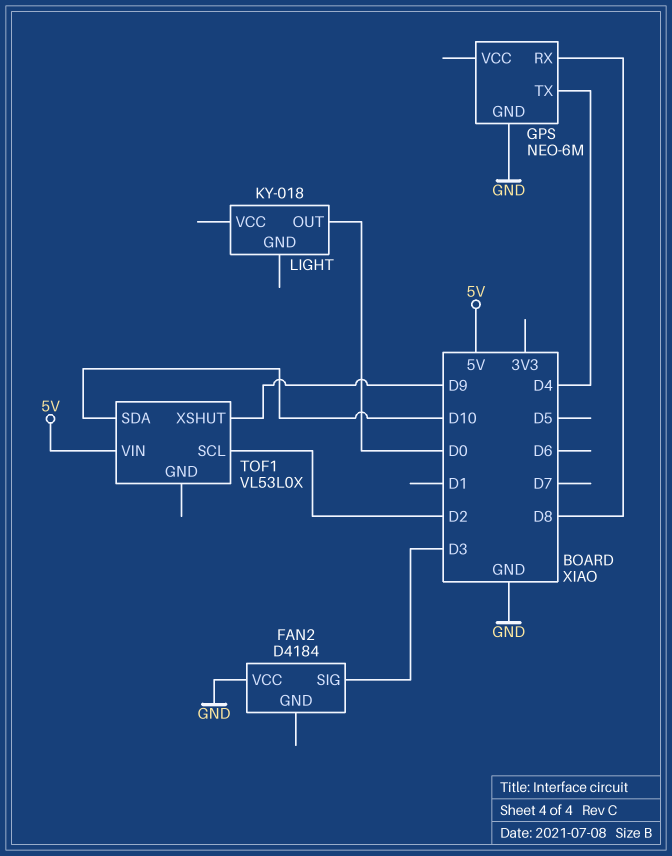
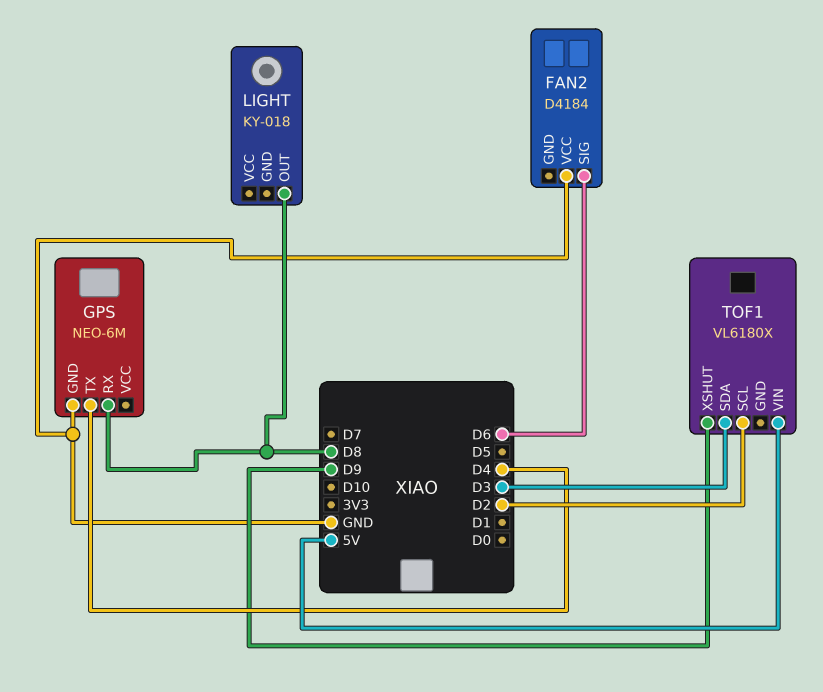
FAN2 pin SIG: D3 -> D6
LIGHT pin OUT: D0 -> D8
TOF1: VL53L0X -> VL6180X
TOF1 pin SDA: D10 -> D3

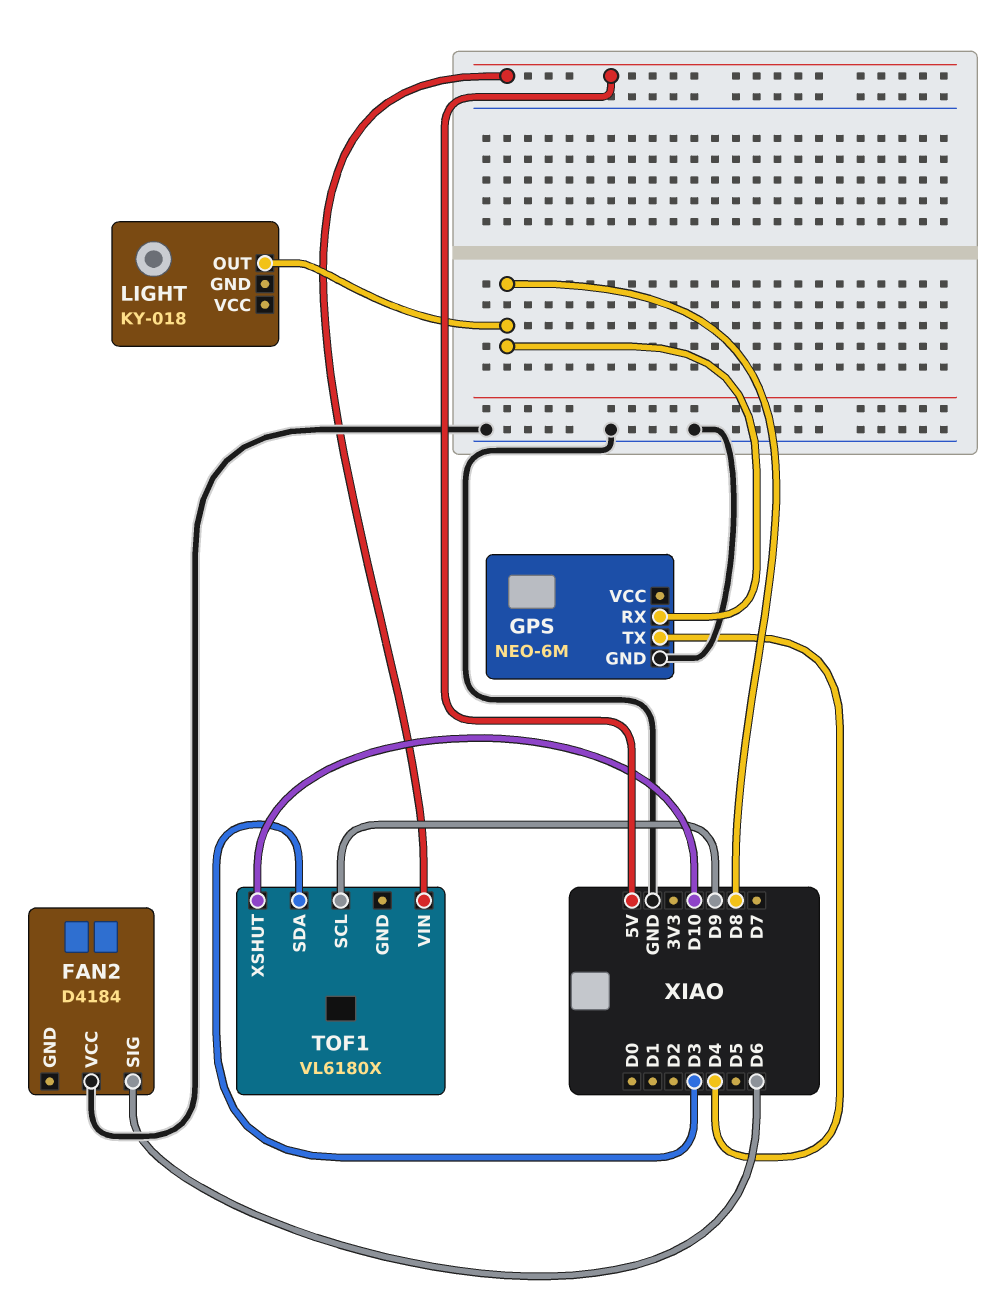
TOF1 pin SCL: D2 -> D9
TOF1 pin XSHUT: D9 -> D10

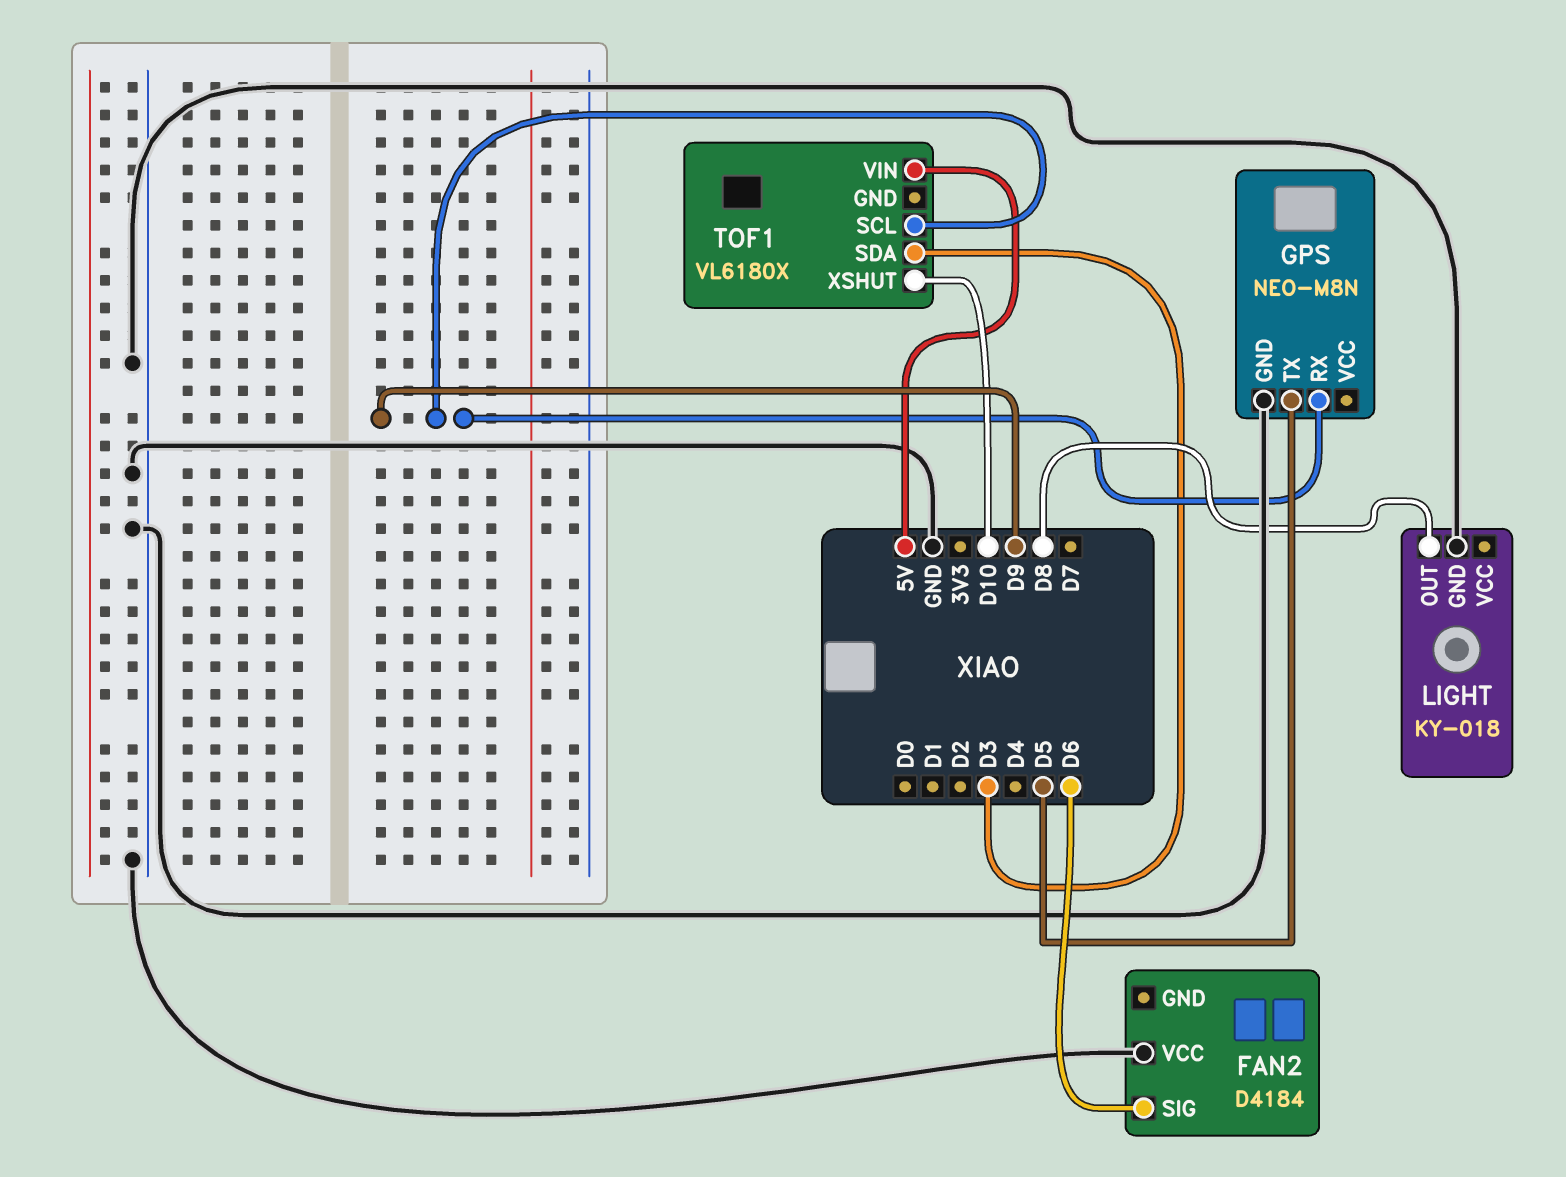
GPS: NEO-6M -> NEO-M8N
GPS pin RX: D8 -> D9
GPS pin TX: D4 -> D5
LIGHT pin GND: none -> GND

